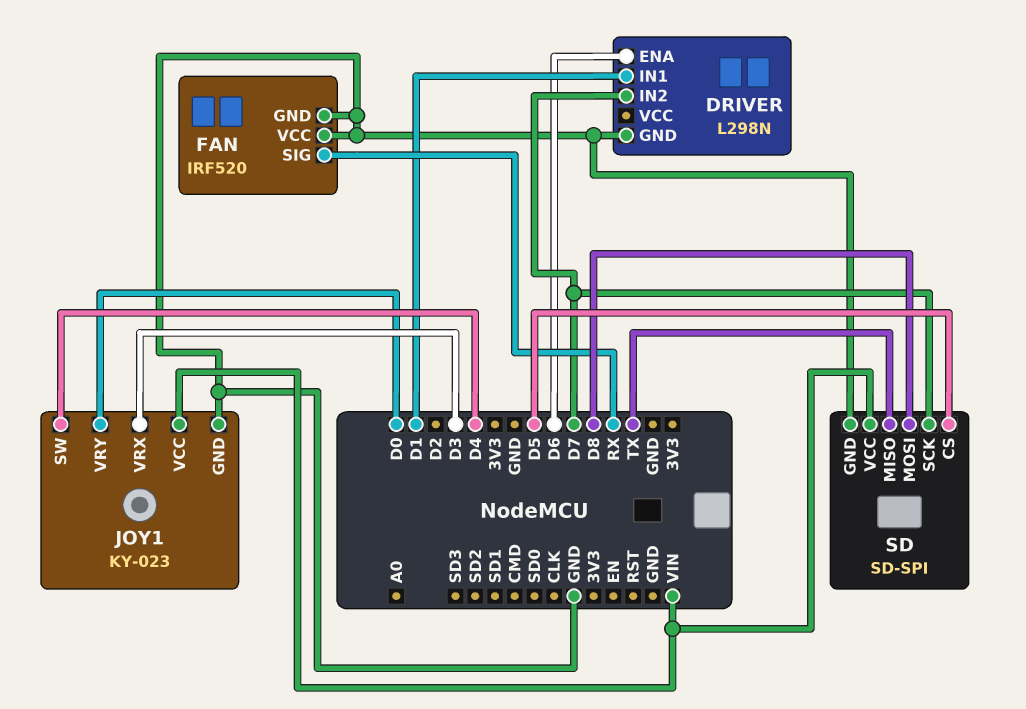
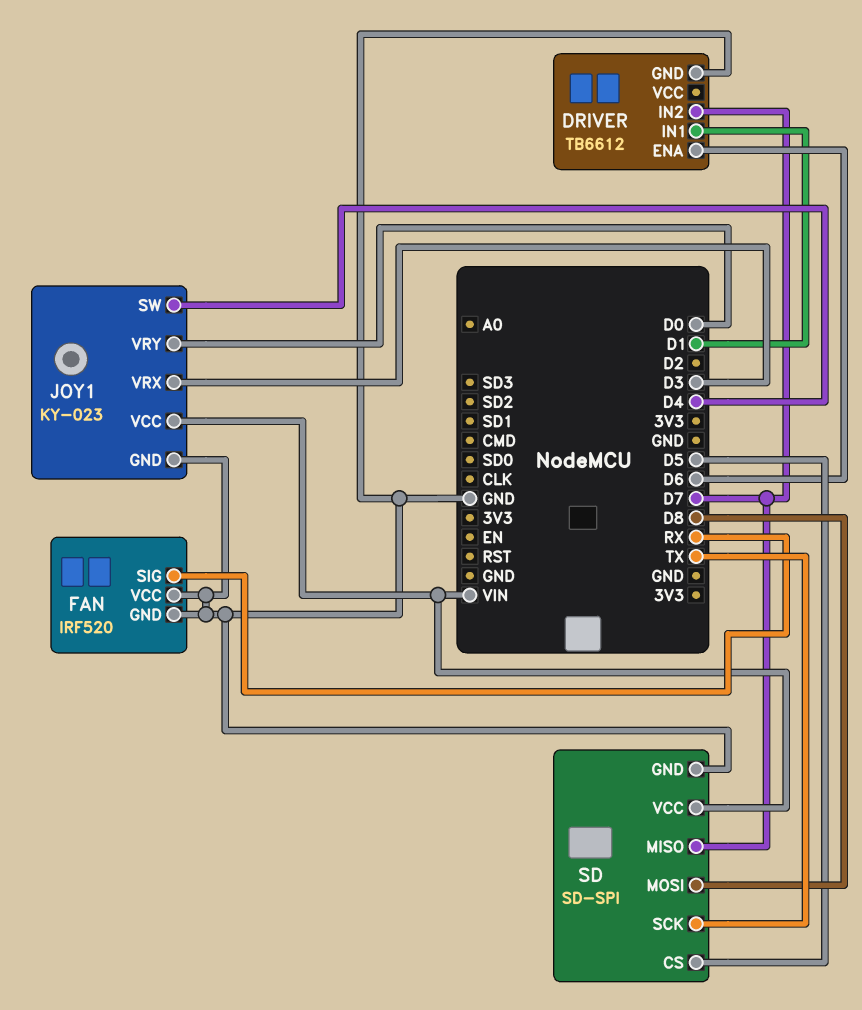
DRIVER: L298N -> TB6612
SD pin MISO: TX -> D7
SD pin SCK: D7 -> TX

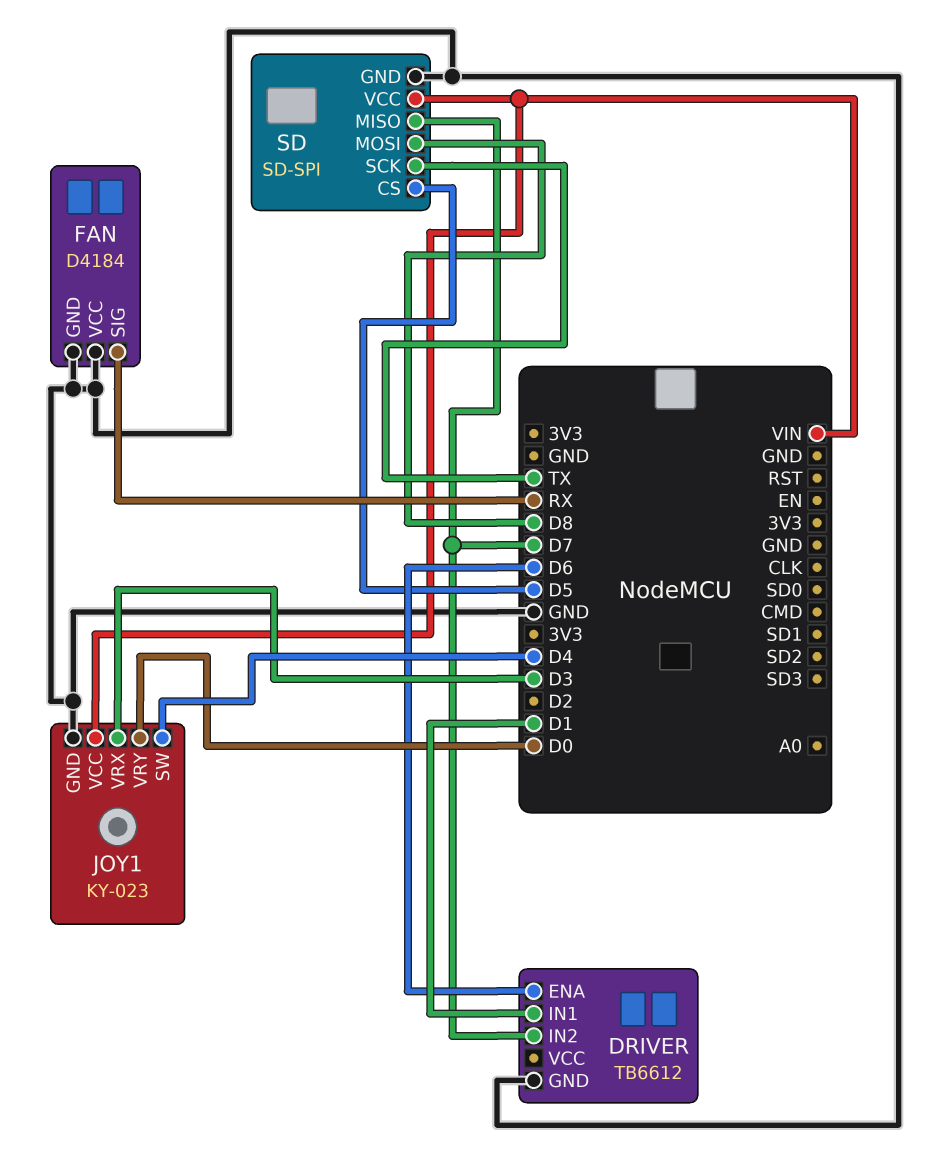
FAN: IRF520 -> D4184

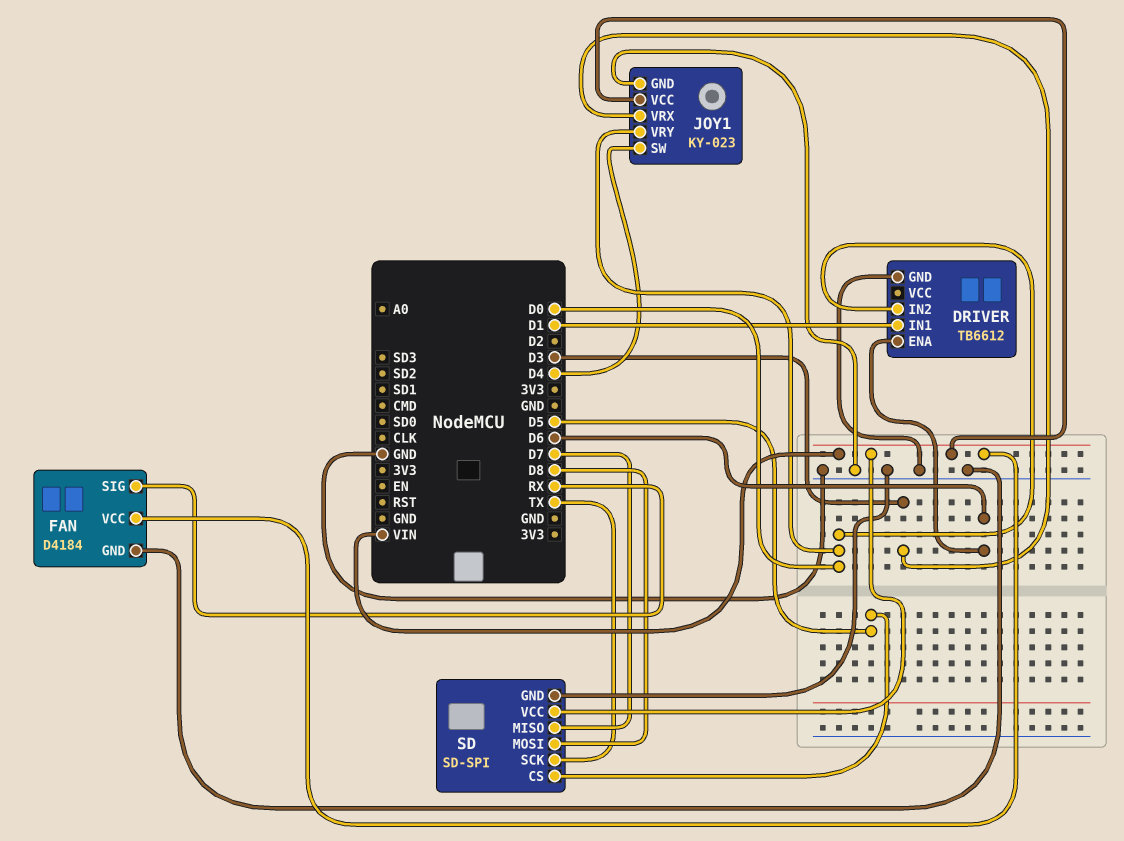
DRIVER pin IN2: D7 -> D0
FAN pin VCC: GND -> VIN

